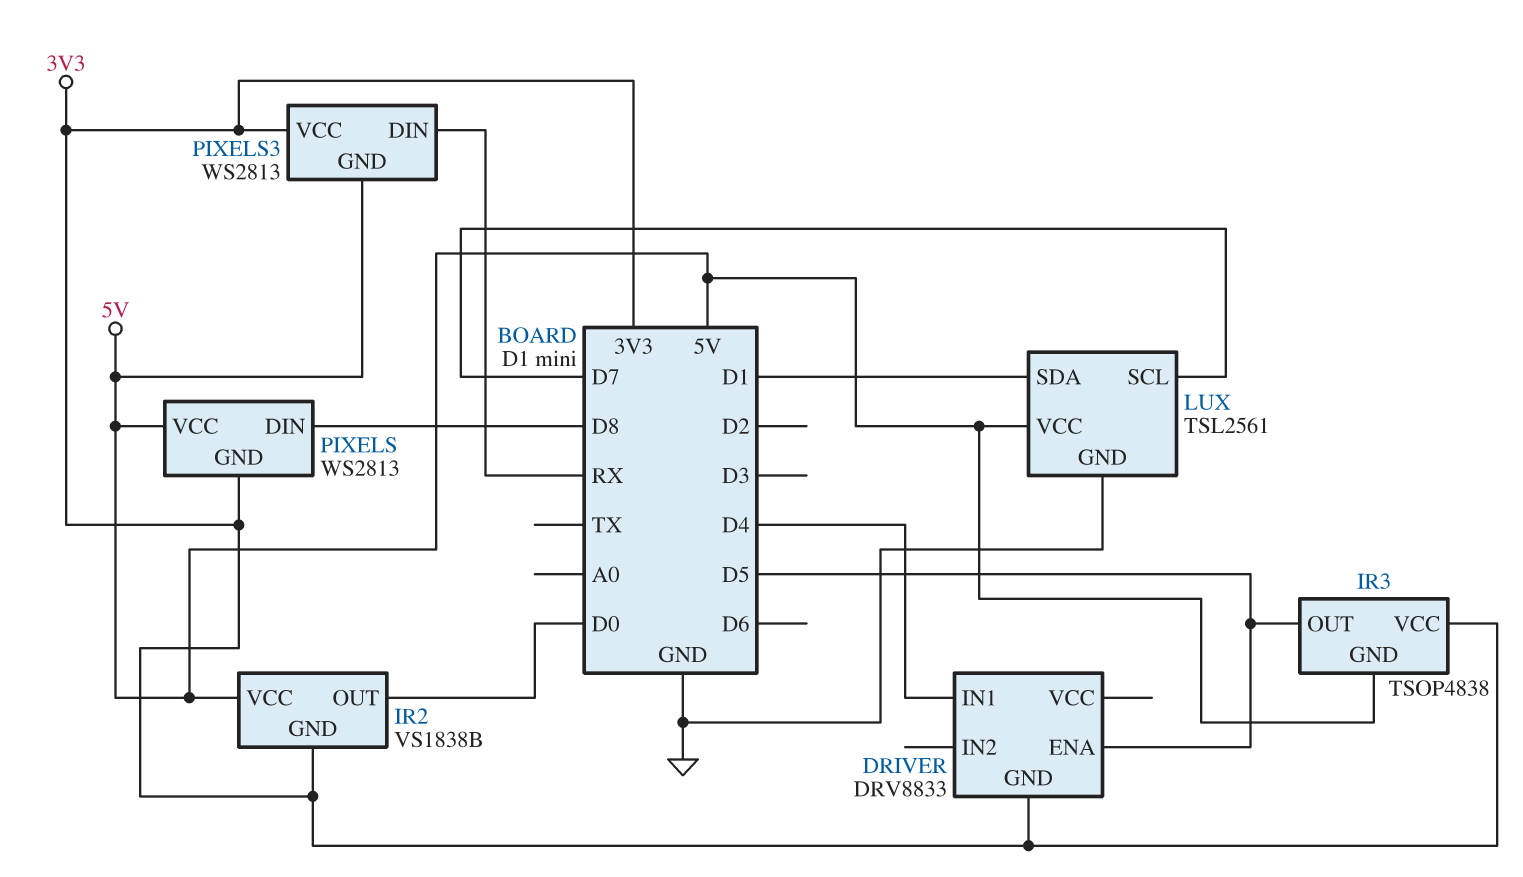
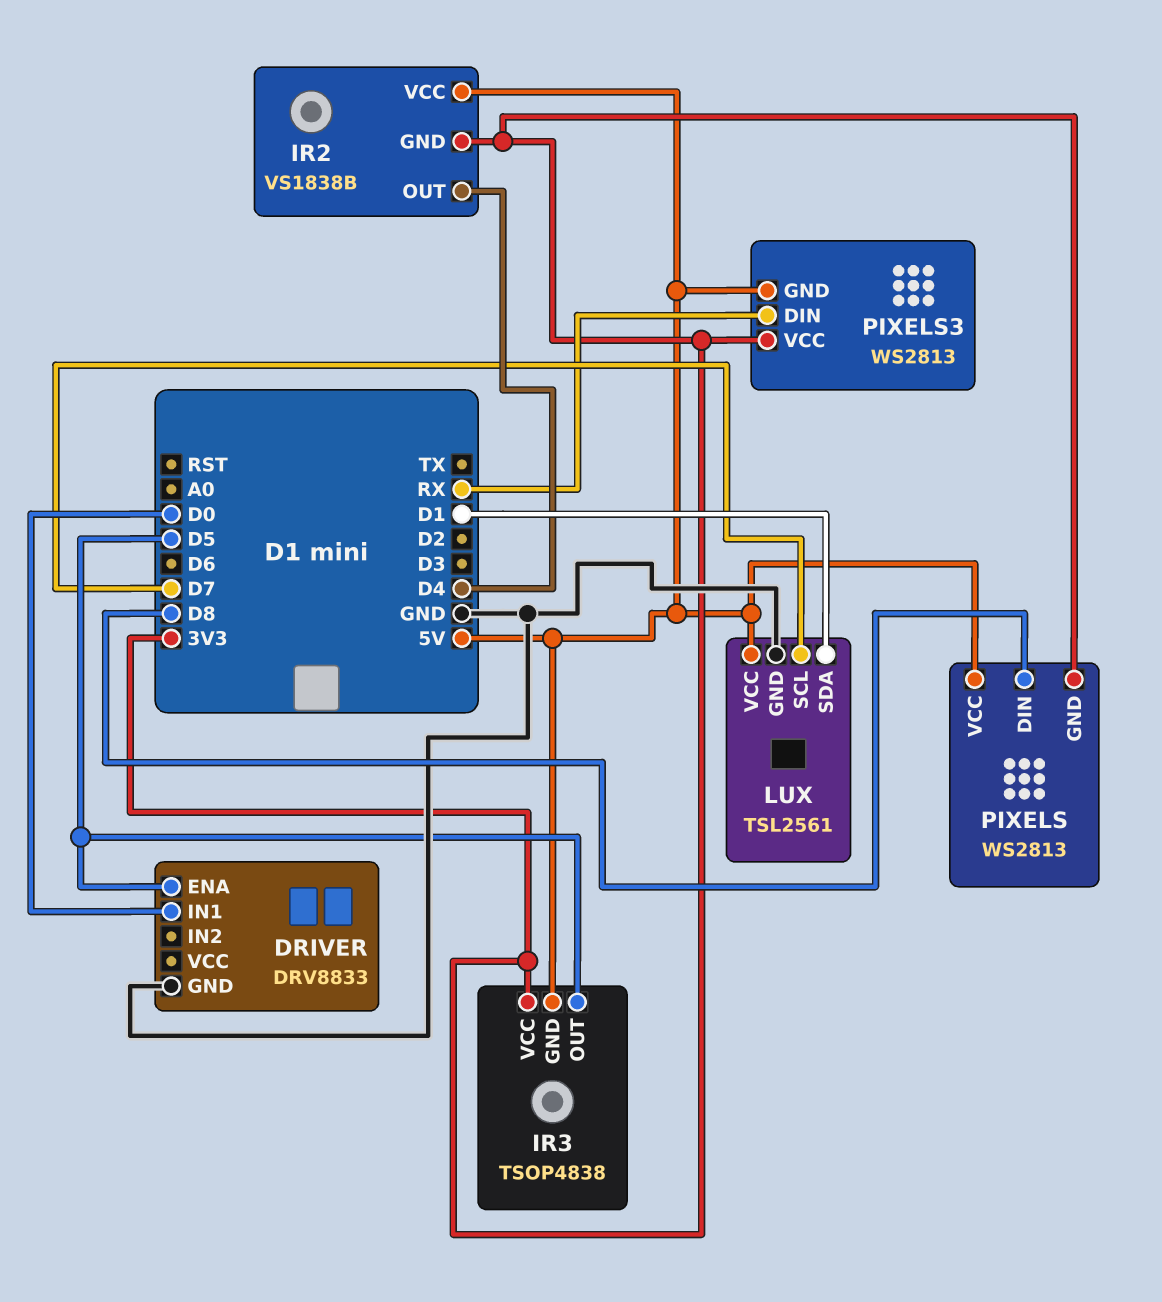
DRIVER pin GND: 3V3 -> GND
DRIVER pin IN1: D4 -> D0
IR2 pin OUT: D0 -> D4

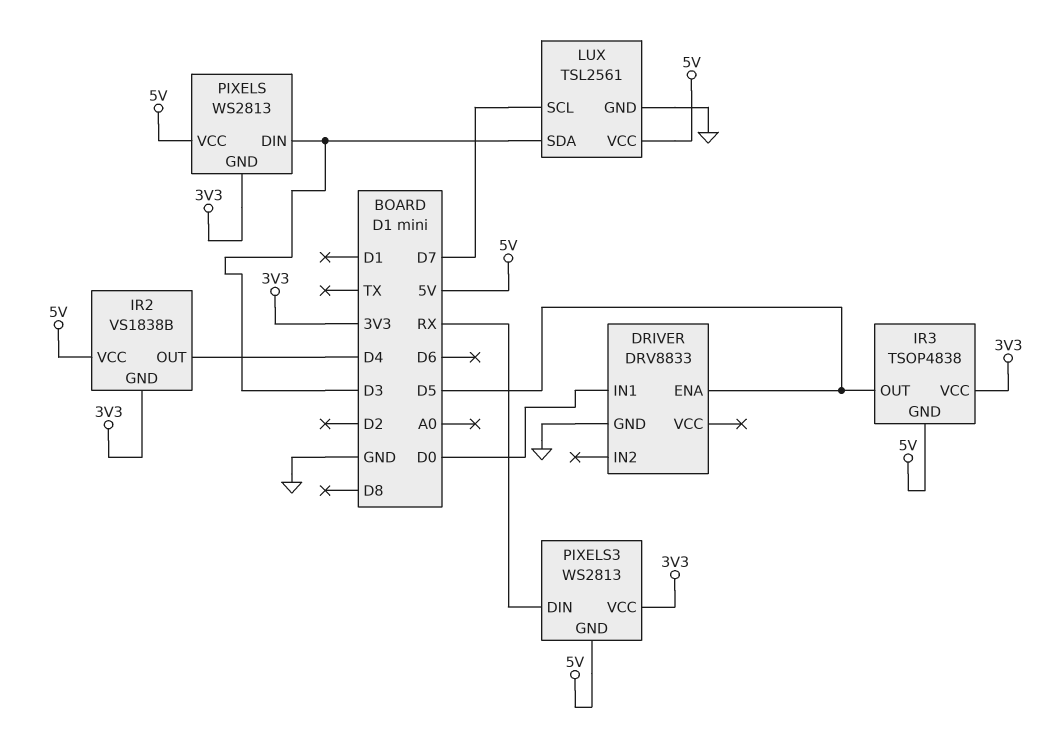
LUX pin SDA: D1 -> D3
PIXELS pin DIN: D8 -> D3

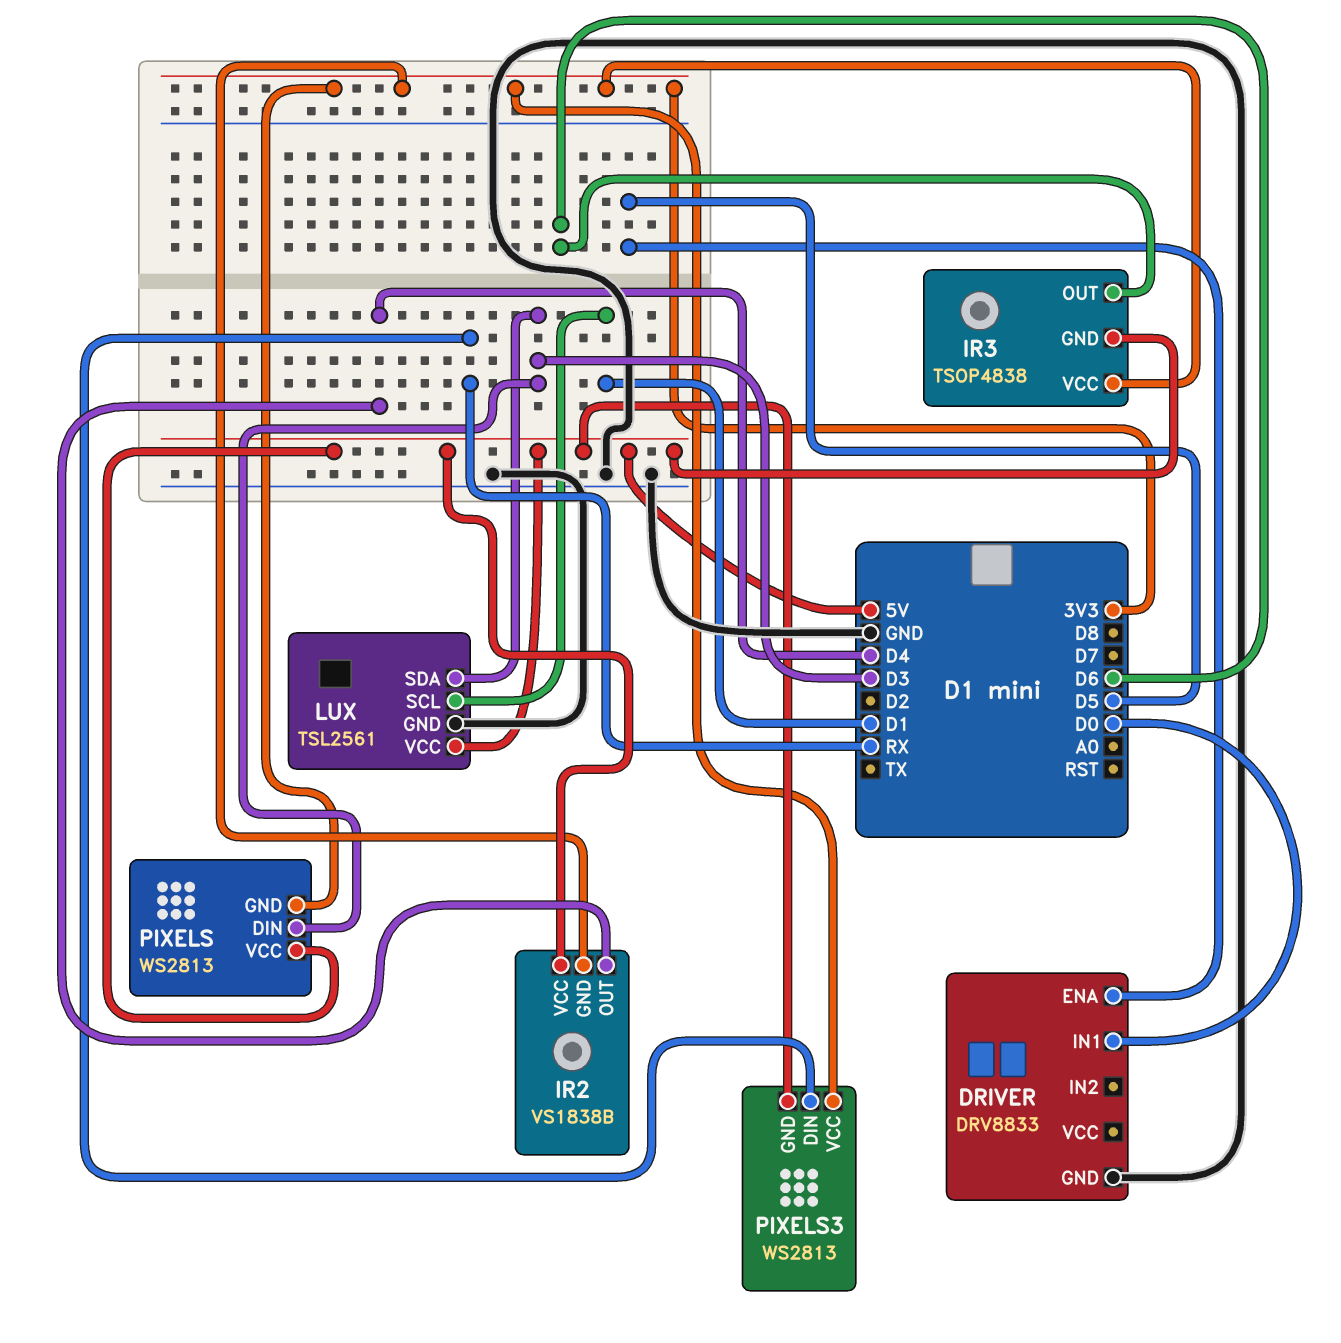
IR3 pin OUT: D5 -> D6
LUX pin SCL: D7 -> D1

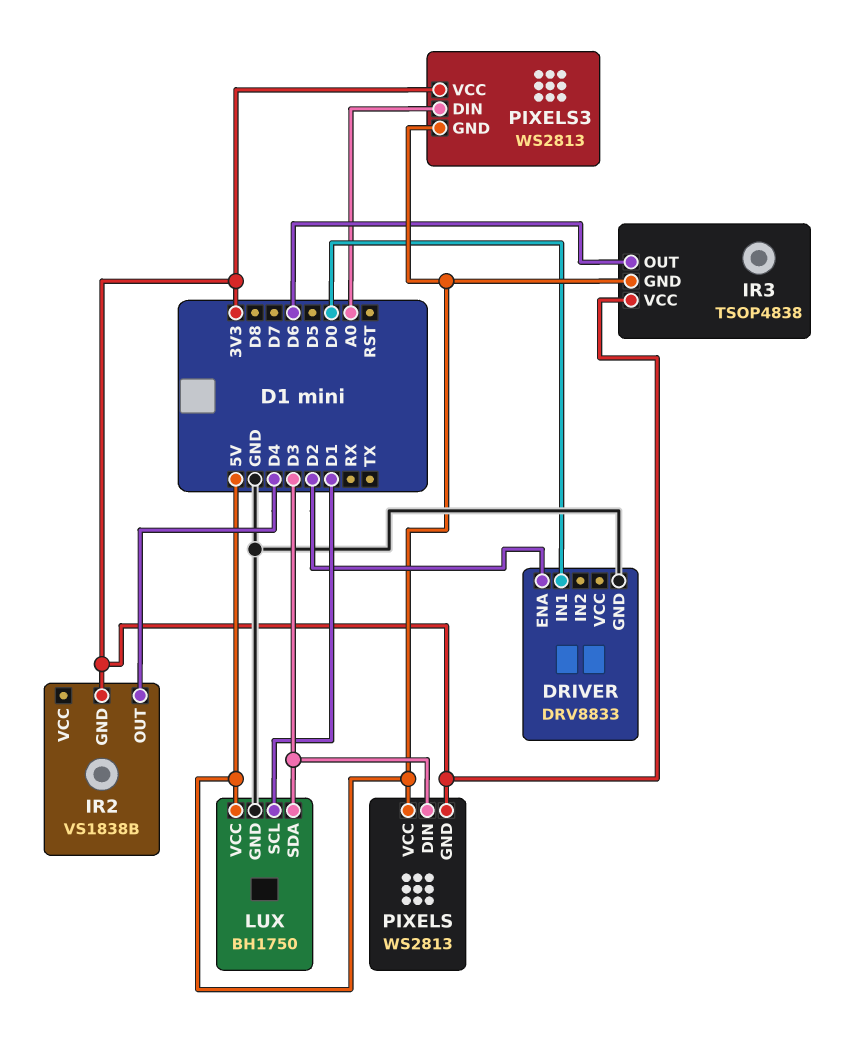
DRIVER pin ENA: D5 -> D2
IR2 pin VCC: 5V -> none
LUX: TSL2561 -> BH1750
PIXELS3 pin DIN: RX -> A0

